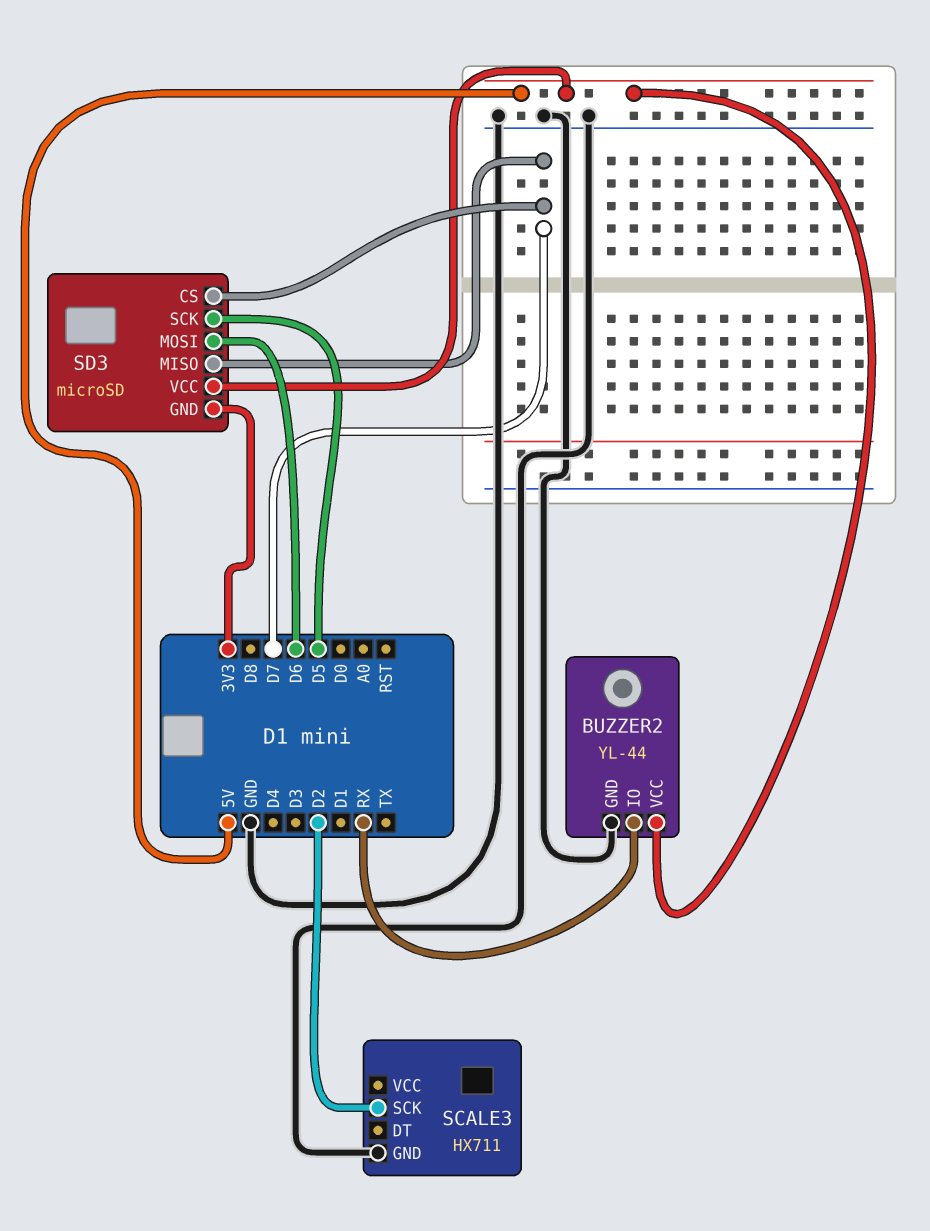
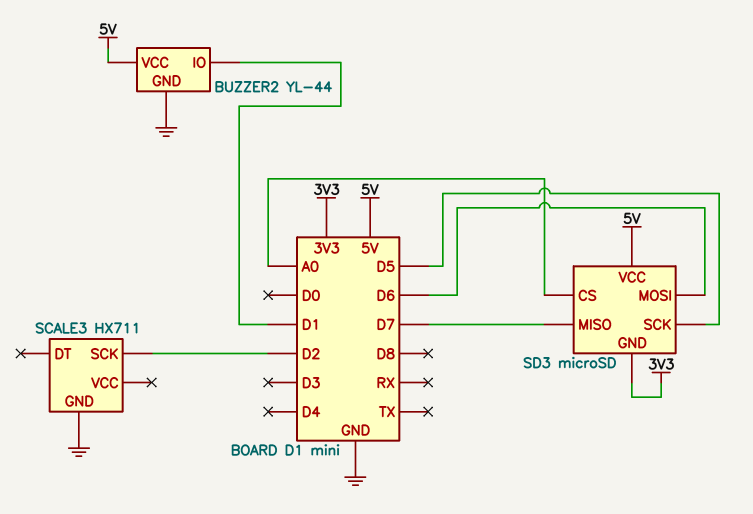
BUZZER2 pin IO: RX -> D1
SD3 pin CS: D7 -> A0

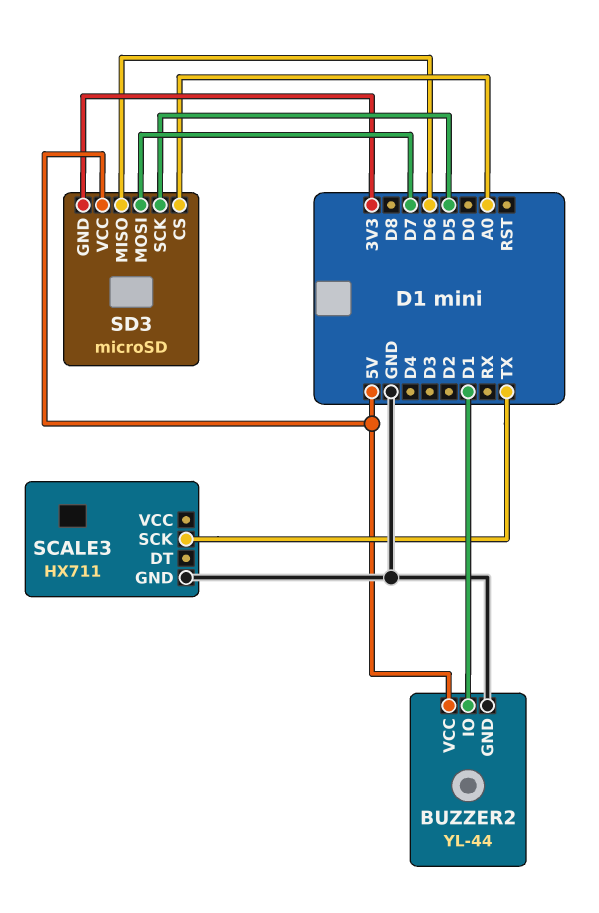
SCALE3 pin SCK: D2 -> TX
SD3 pin MISO: D7 -> D6
SD3 pin MOSI: D6 -> D7

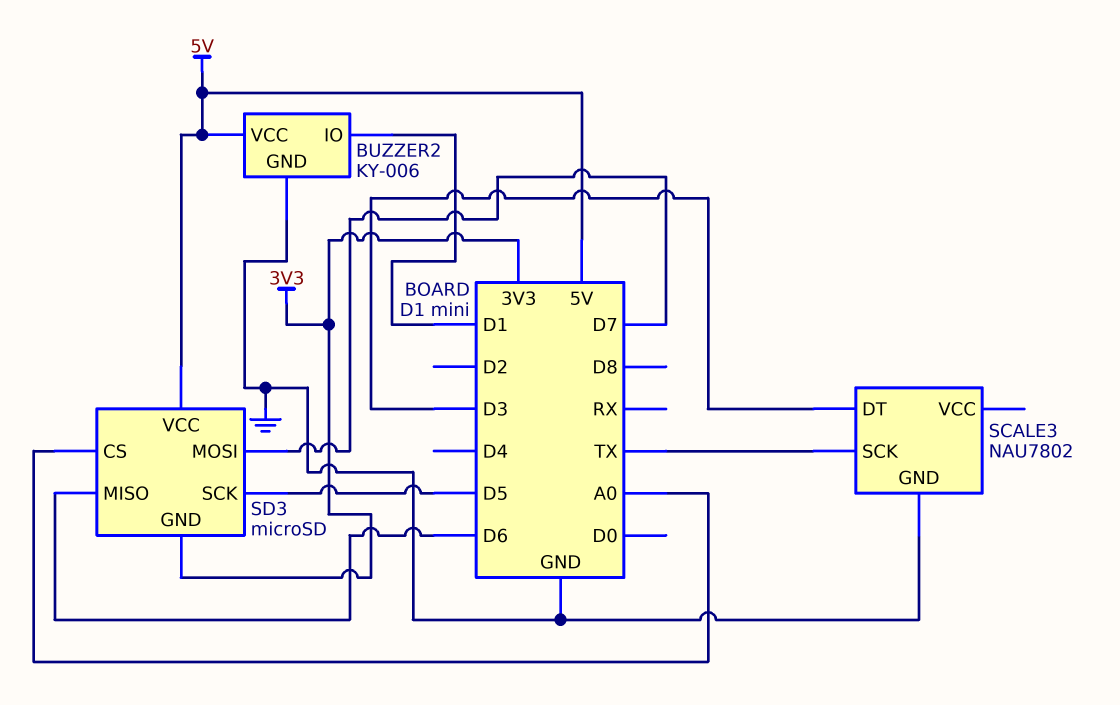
BUZZER2: YL-44 -> KY-006
SCALE3: HX711 -> NAU7802
SCALE3 pin DT: none -> D3

